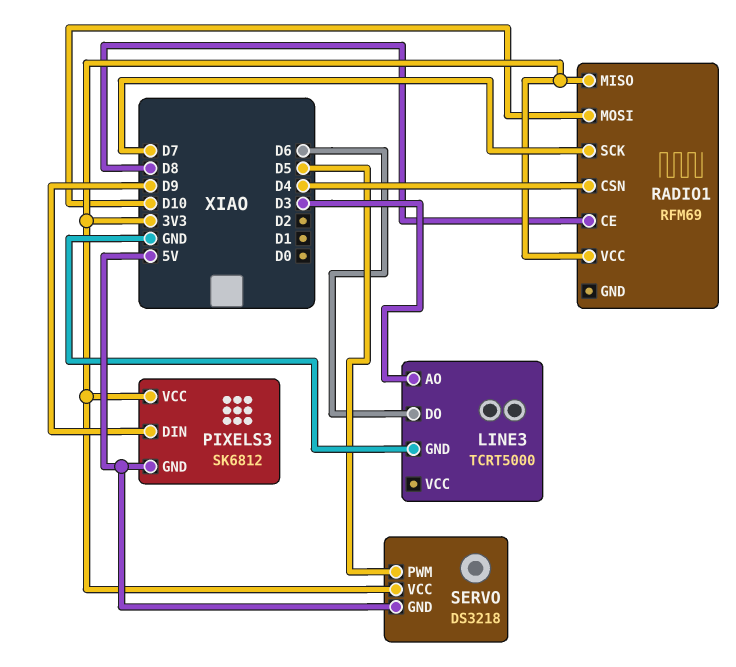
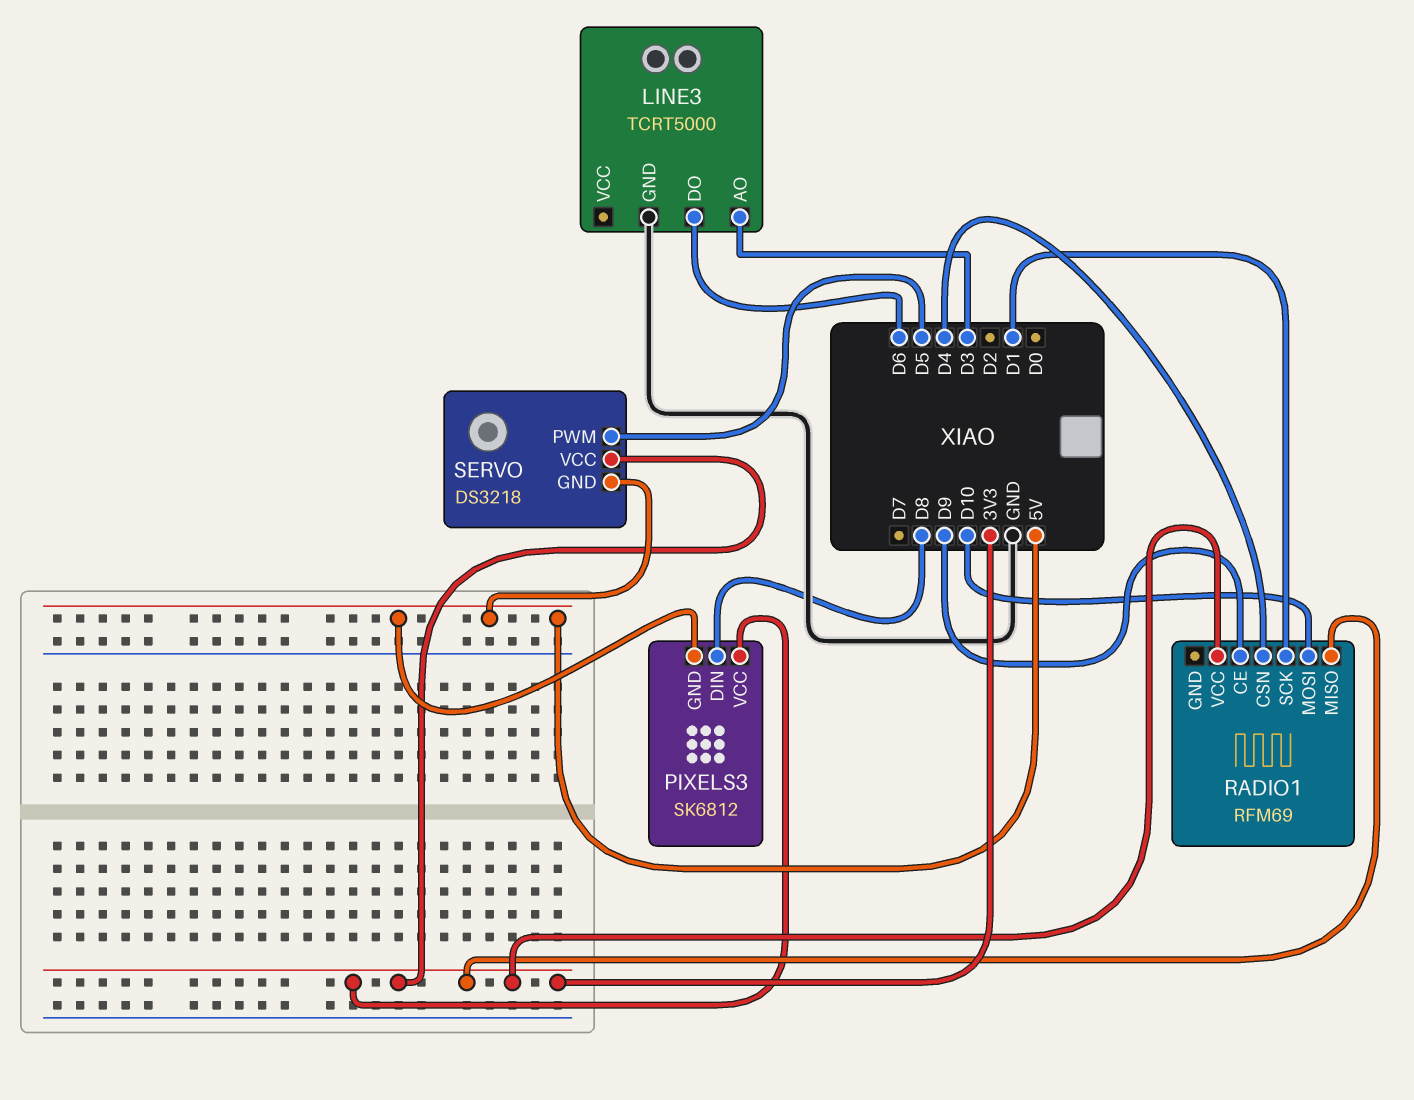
PIXELS3 pin DIN: D9 -> D8
RADIO1 pin CE: D8 -> D9
RADIO1 pin SCK: D7 -> D1

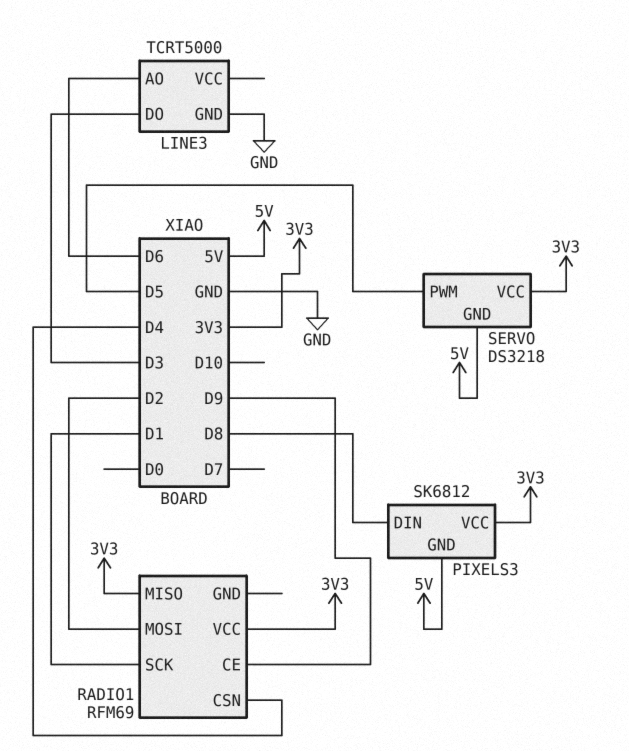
LINE3 pin AO: D3 -> D6
LINE3 pin DO: D6 -> D3
RADIO1 pin MOSI: D10 -> D2

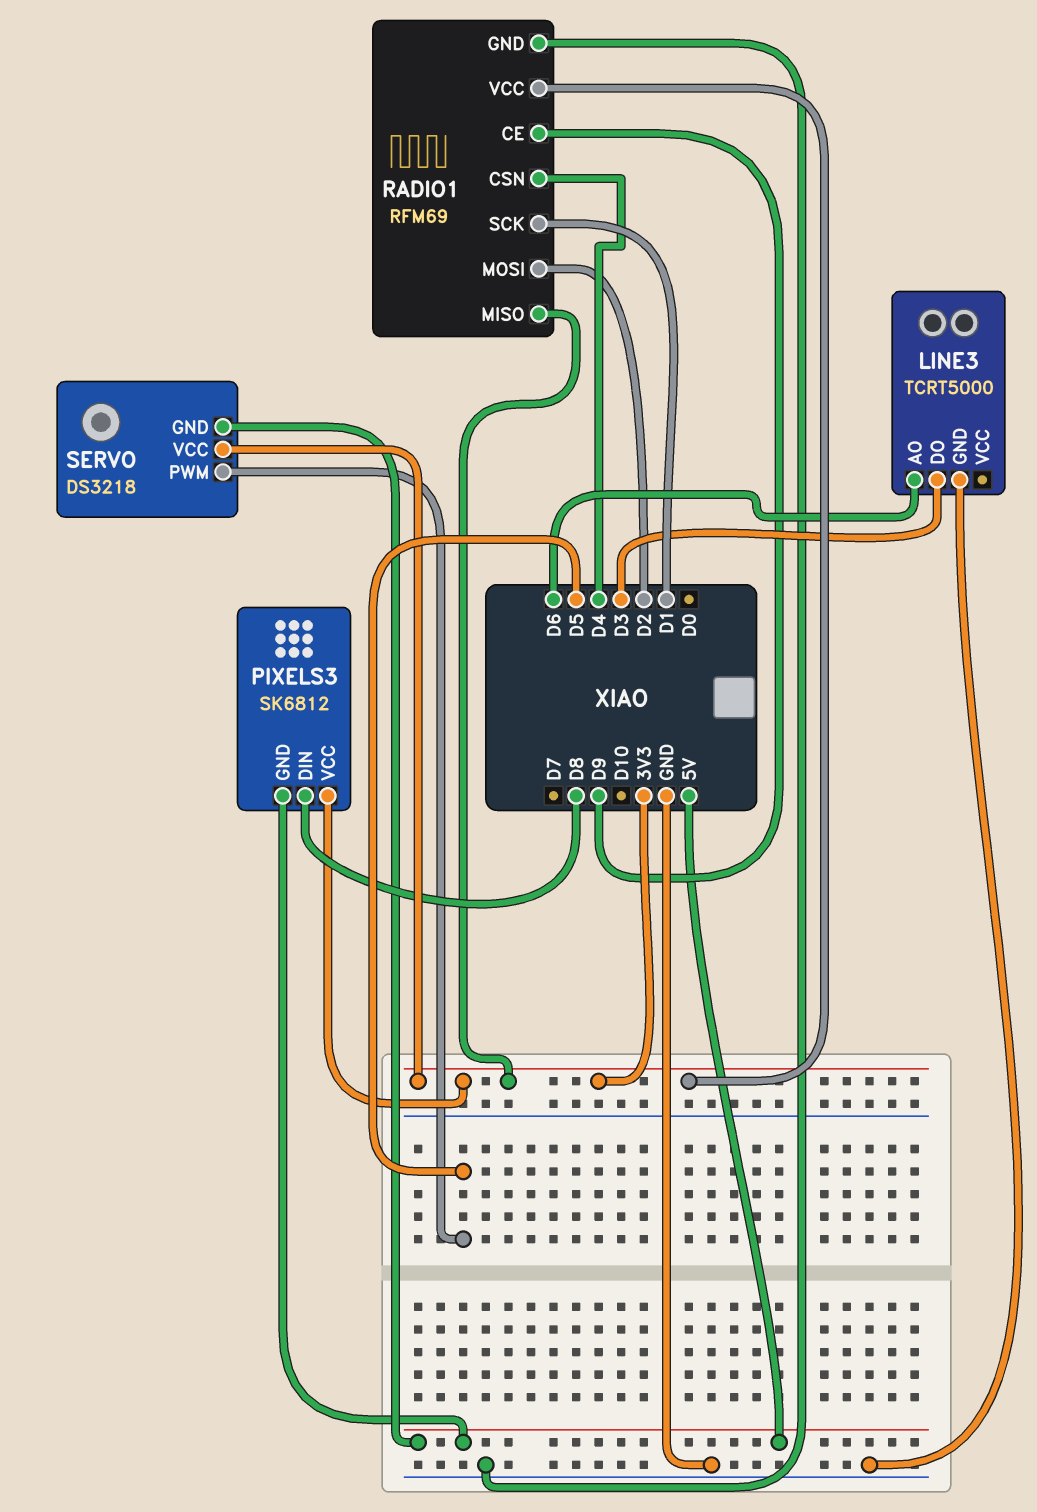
RADIO1 pin GND: none -> GND

